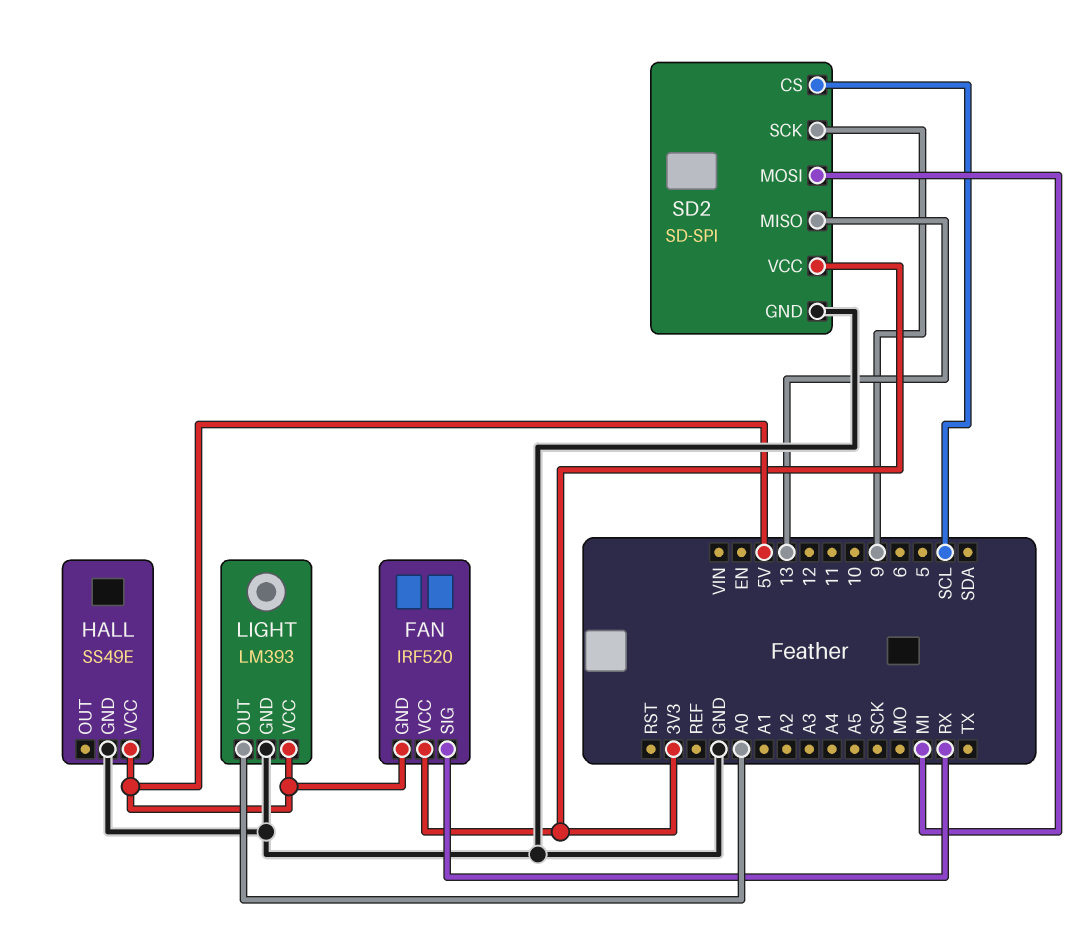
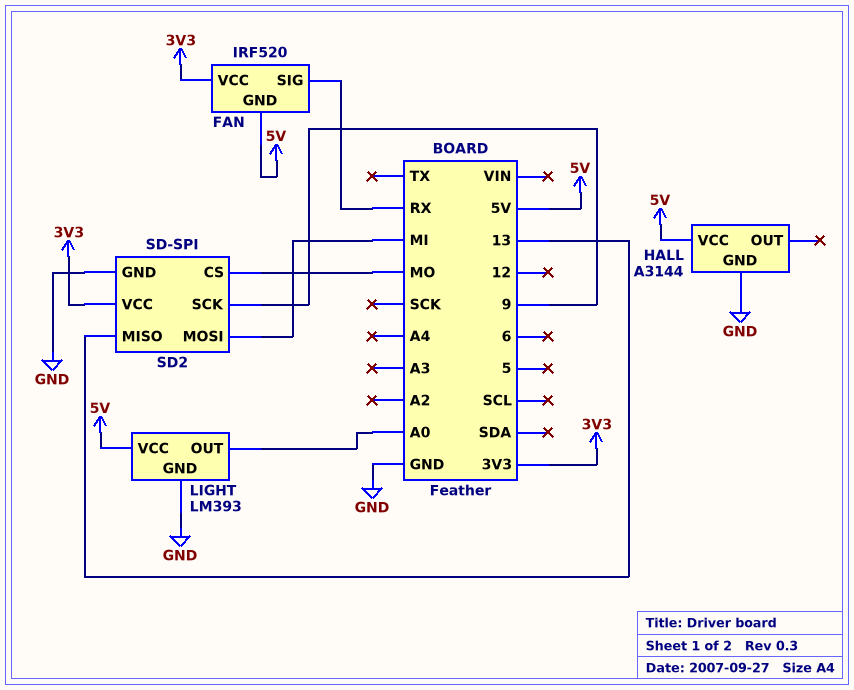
HALL: SS49E -> A3144
SD2 pin CS: SCL -> MO

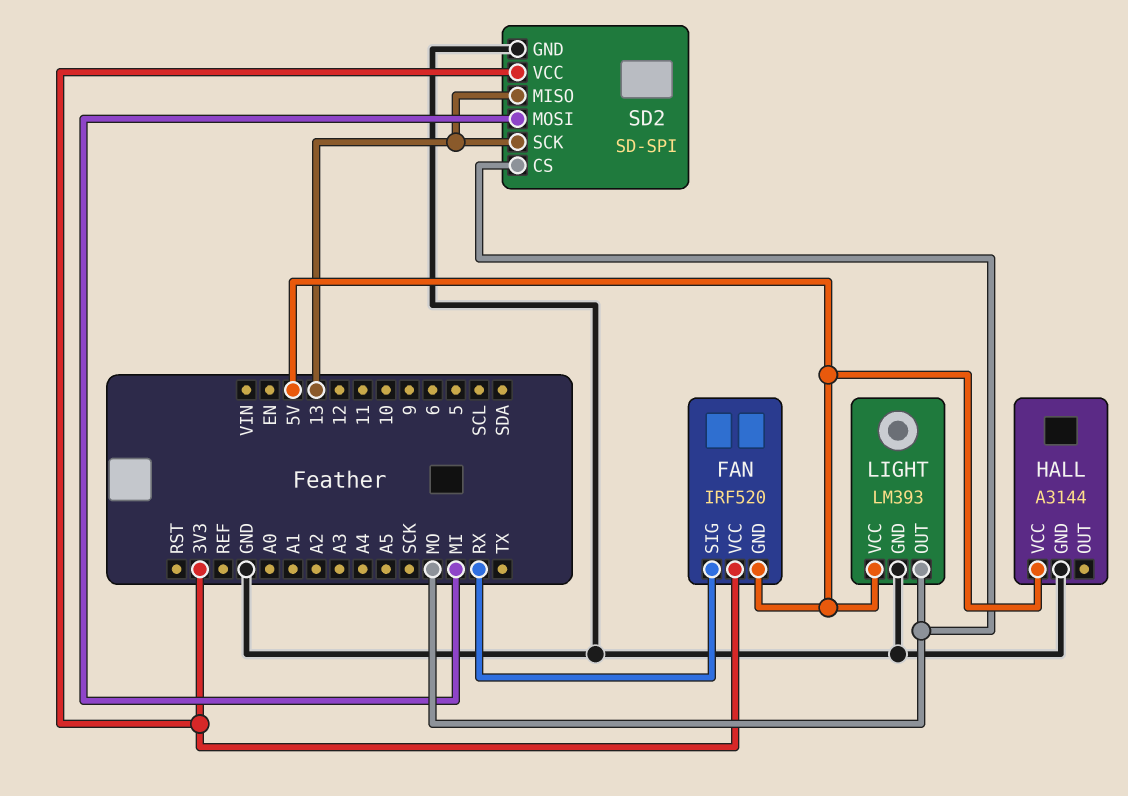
LIGHT pin OUT: A0 -> MO
SD2 pin SCK: 9 -> 13

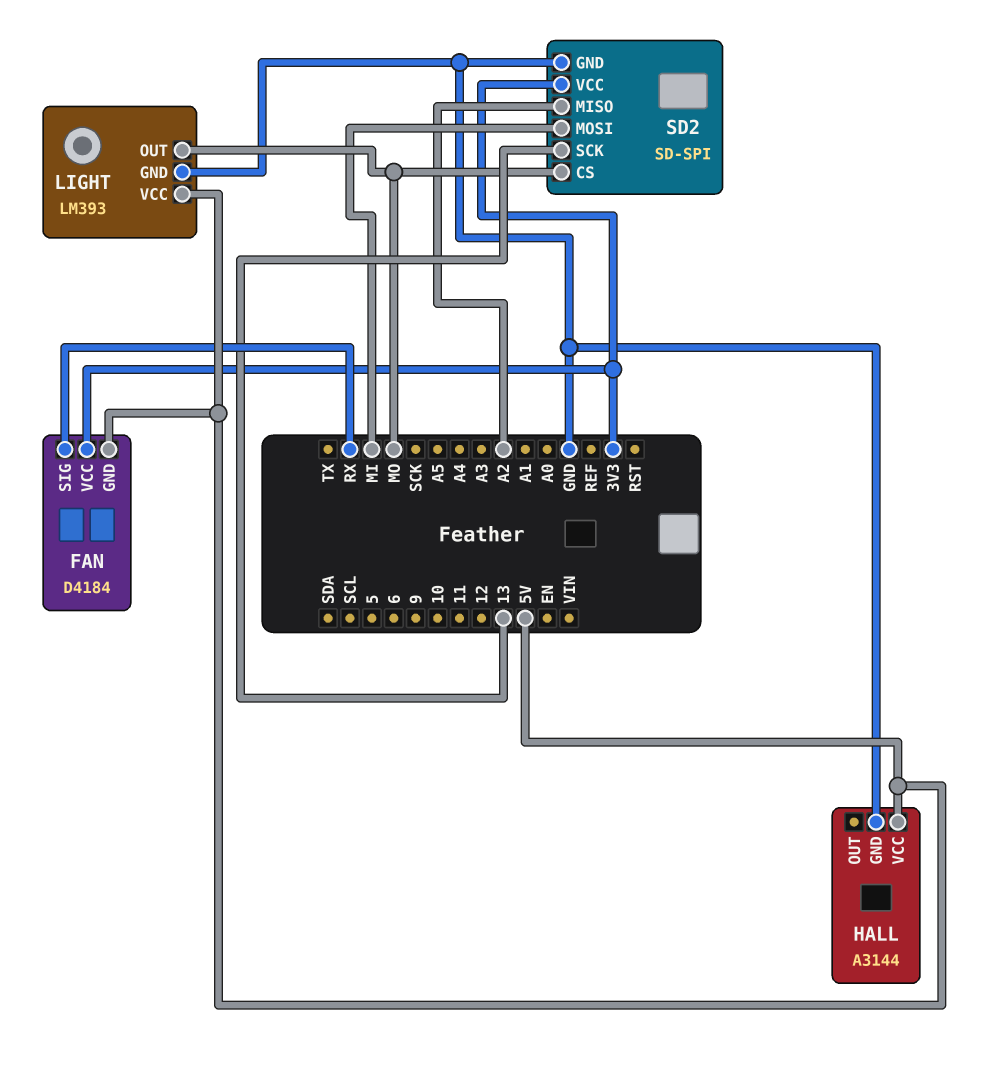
FAN: IRF520 -> D4184
SD2 pin MISO: 13 -> A2

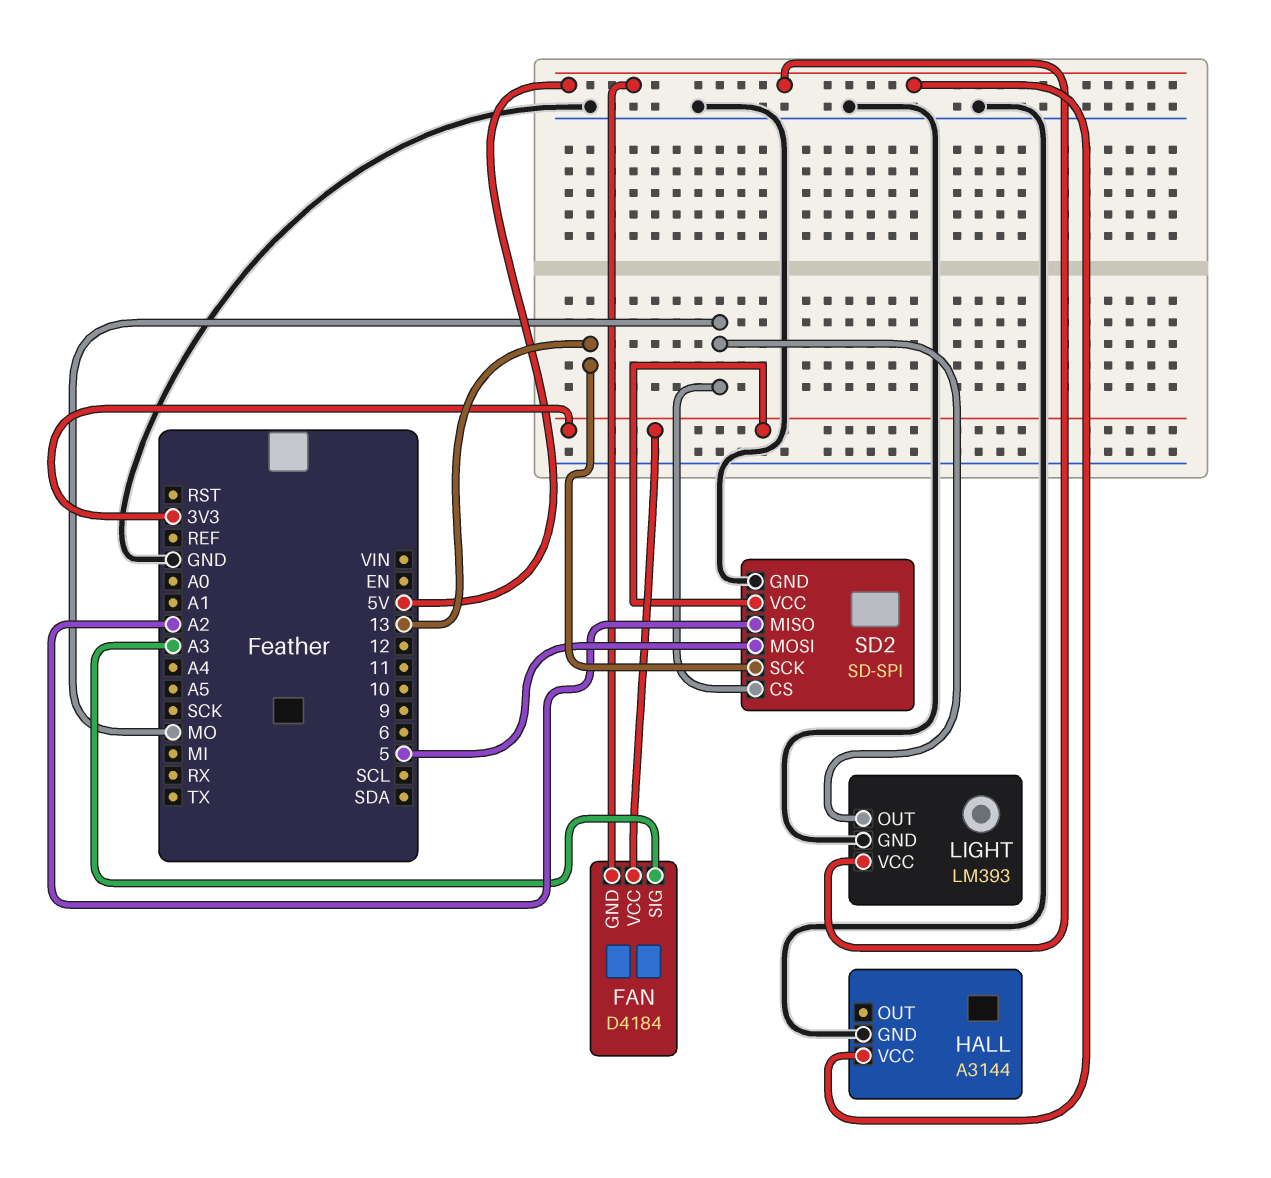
FAN pin SIG: RX -> A3
SD2 pin MOSI: MI -> 5

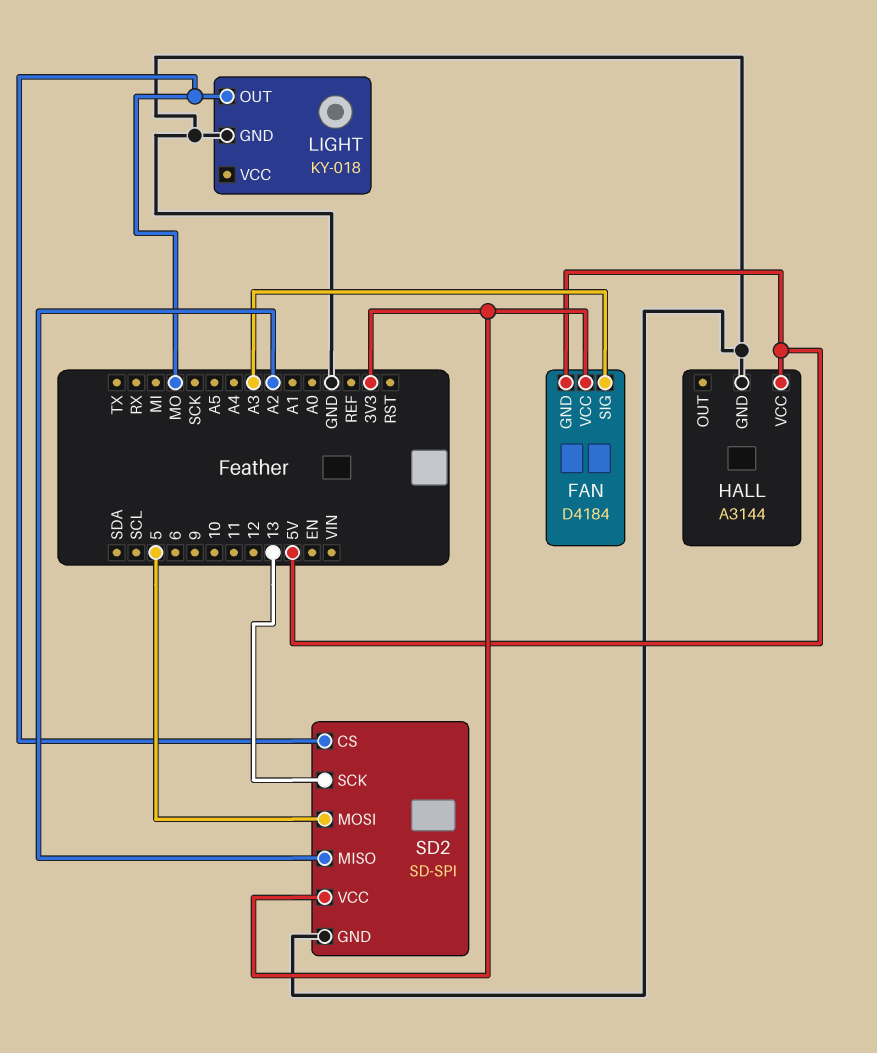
LIGHT: LM393 -> KY-018
LIGHT pin VCC: 5V -> none

